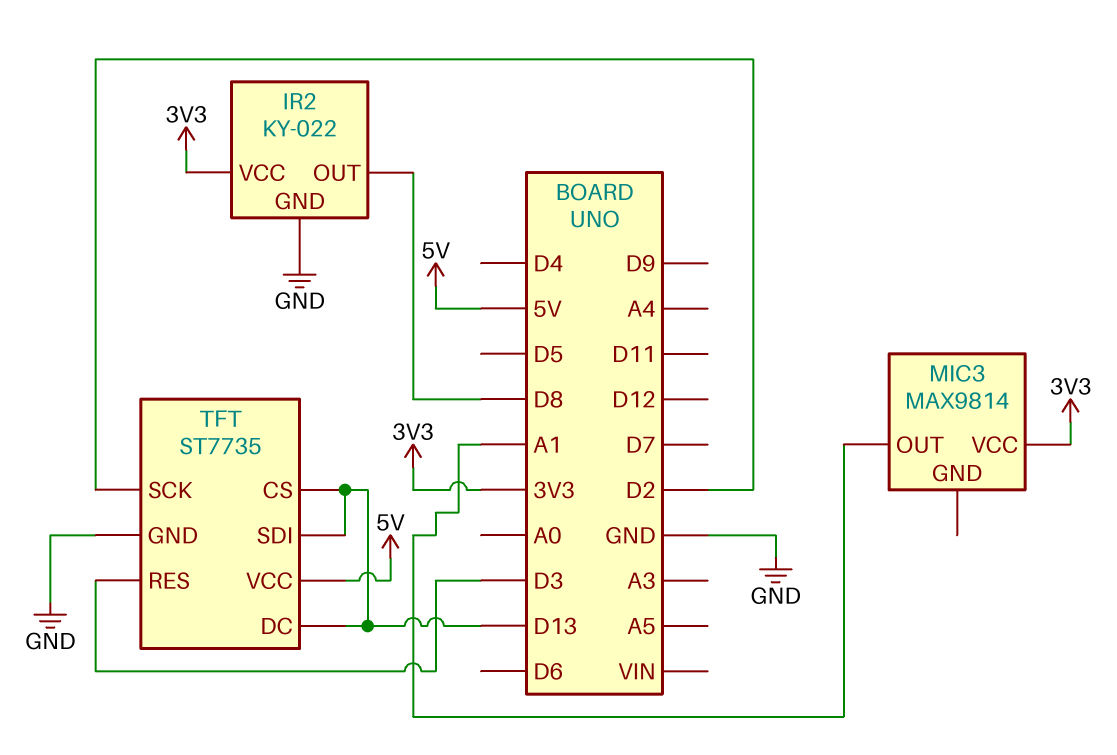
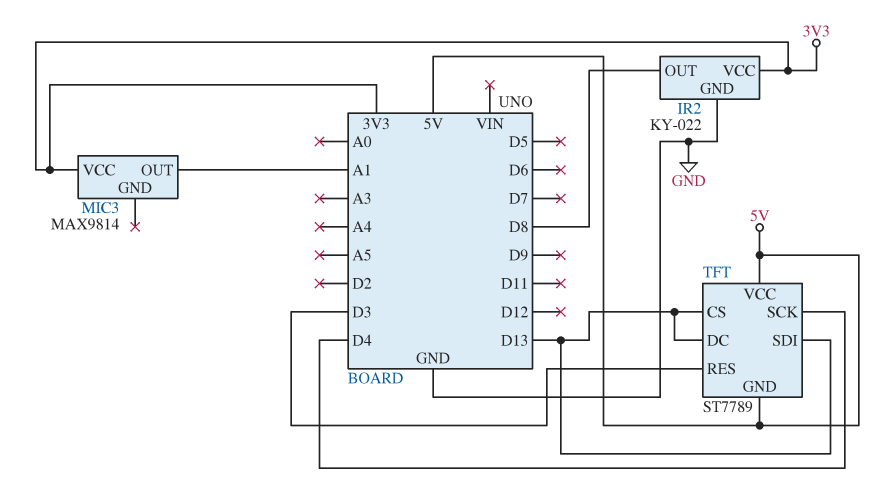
TFT: ST7735 -> ST7789
TFT pin GND: GND -> 5V
TFT pin SCK: D2 -> D4

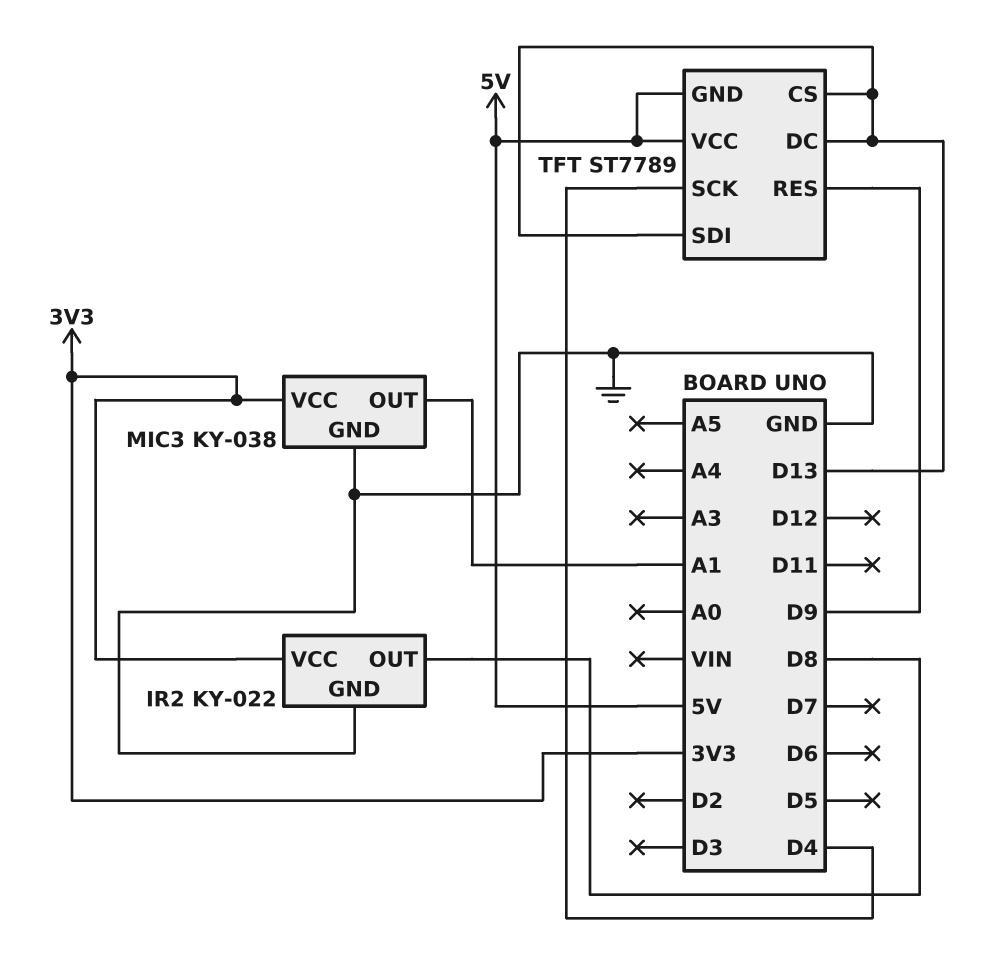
MIC3: MAX9814 -> KY-038
MIC3 pin GND: none -> GND
TFT pin RES: D3 -> D9

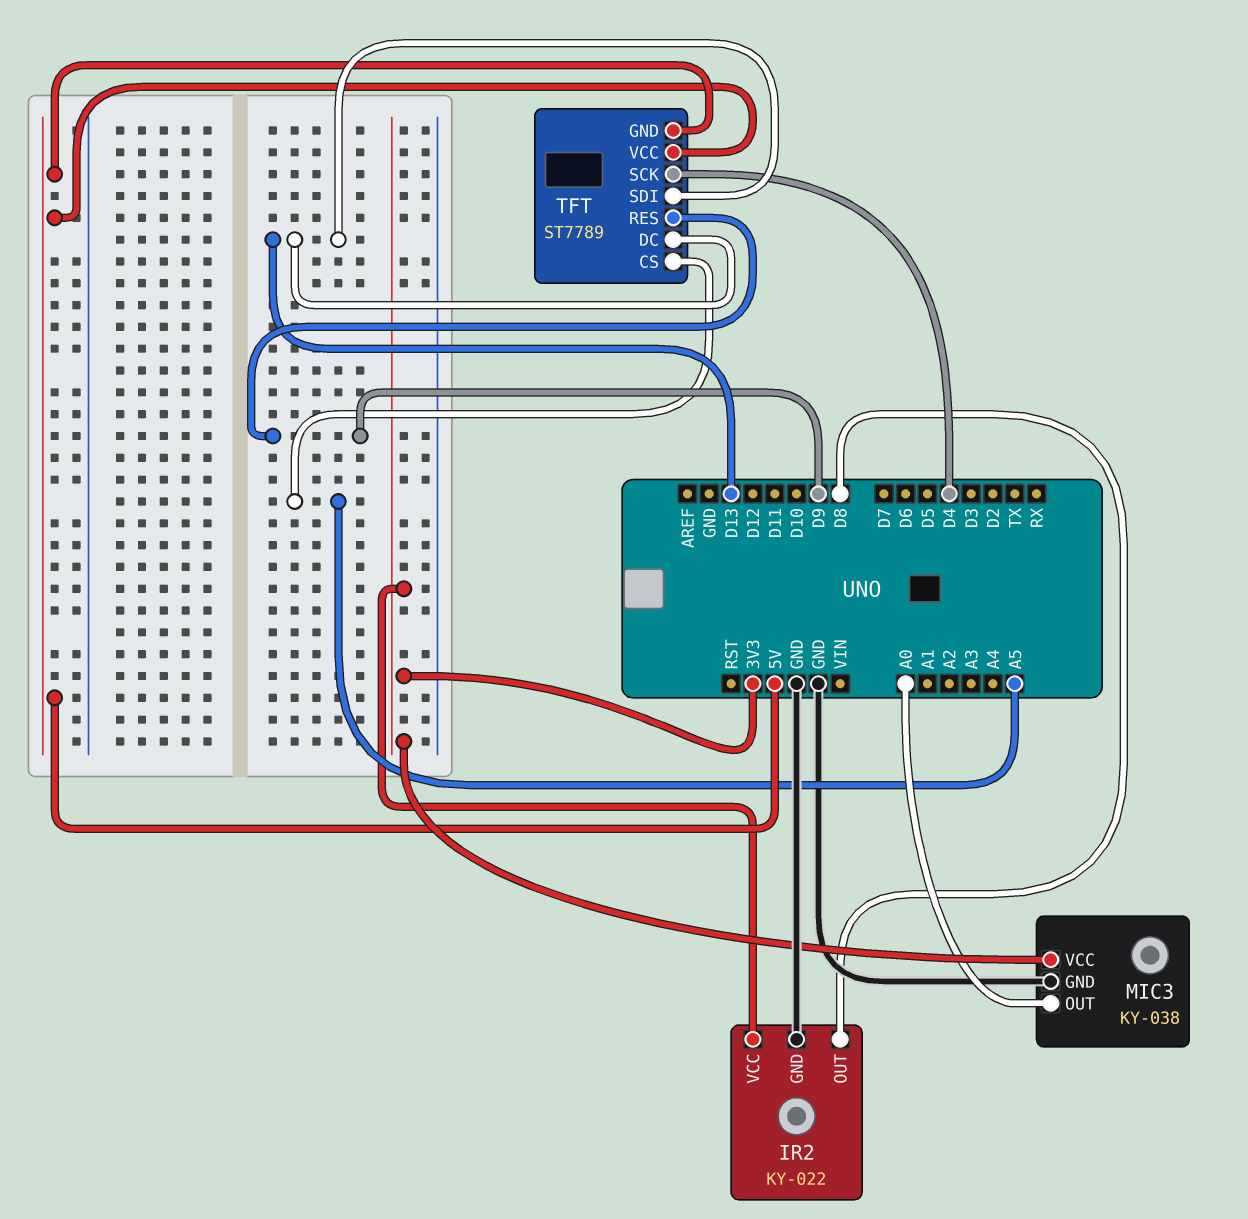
MIC3 pin OUT: A1 -> A0
TFT pin CS: D13 -> A5

